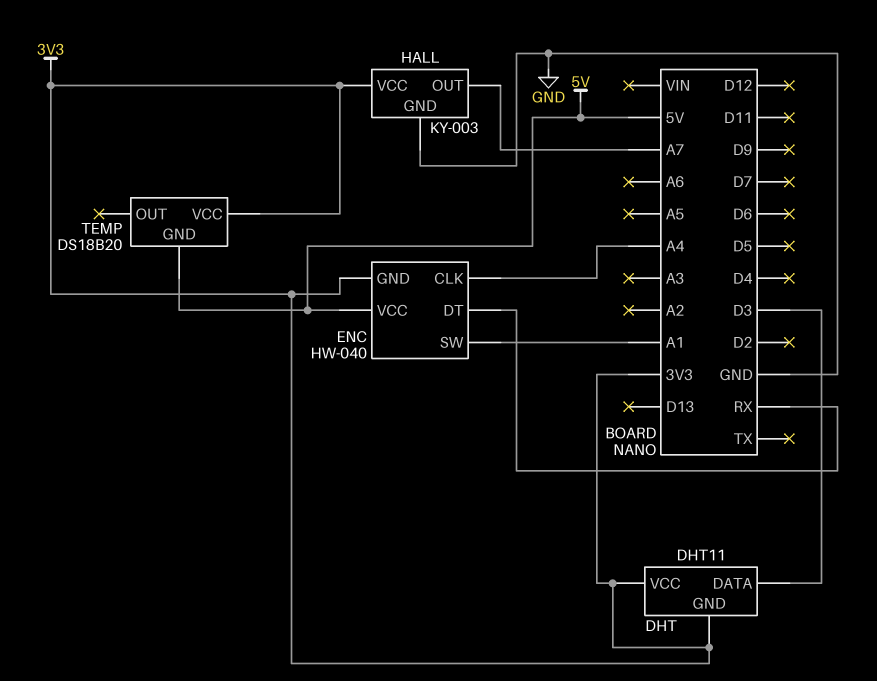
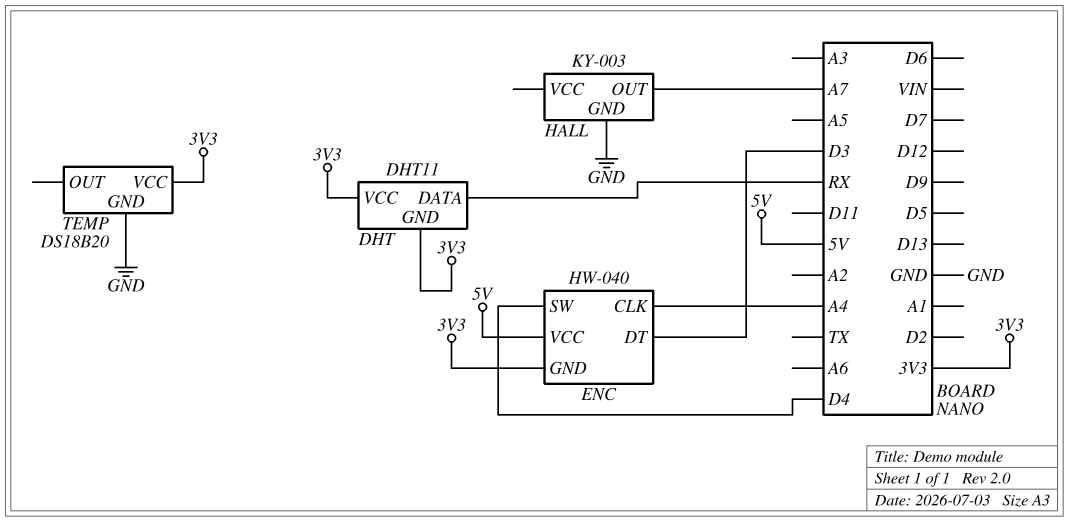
DHT pin DATA: D3 -> RX
ENC pin DT: RX -> D3
ENC pin SW: A1 -> D4
HALL pin VCC: 3V3 -> none
TEMP pin GND: 5V -> GND

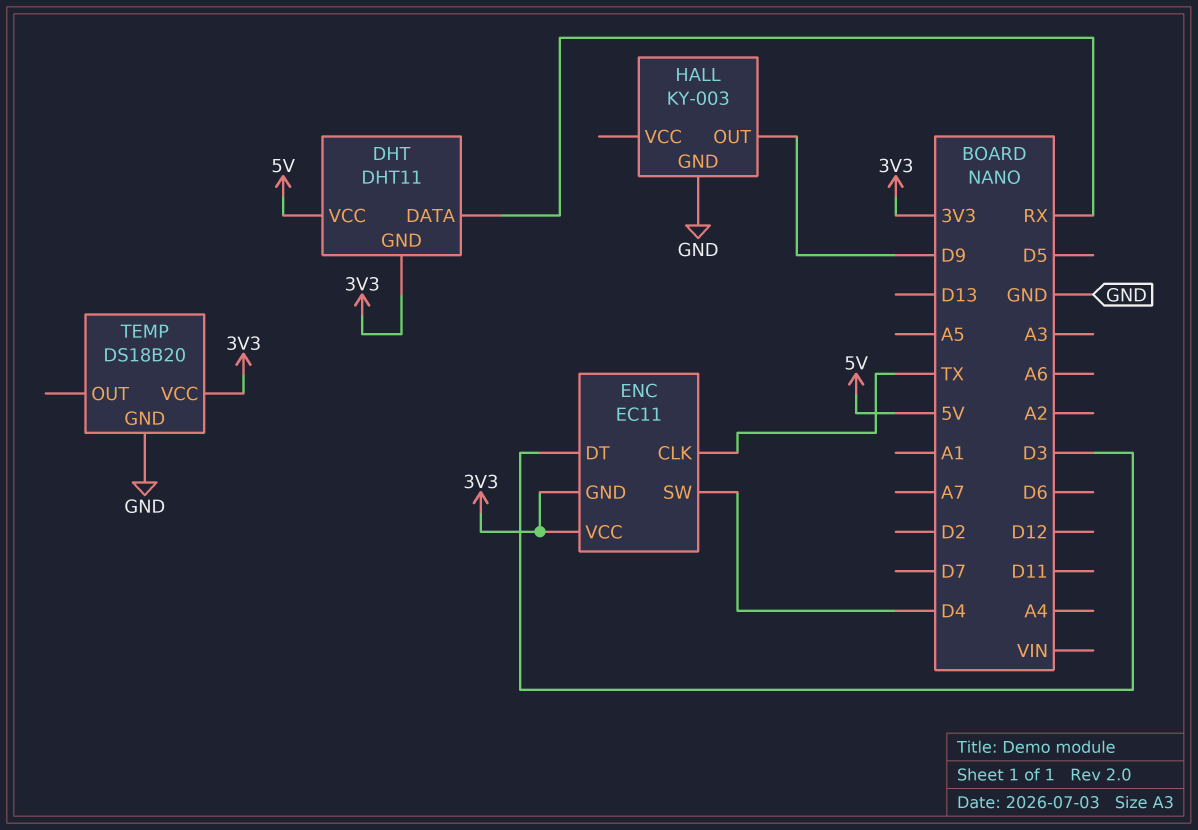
DHT pin VCC: 3V3 -> 5V
ENC: HW-040 -> EC11
ENC pin CLK: A4 -> TX
ENC pin VCC: 5V -> 3V3
HALL pin OUT: A7 -> D9

